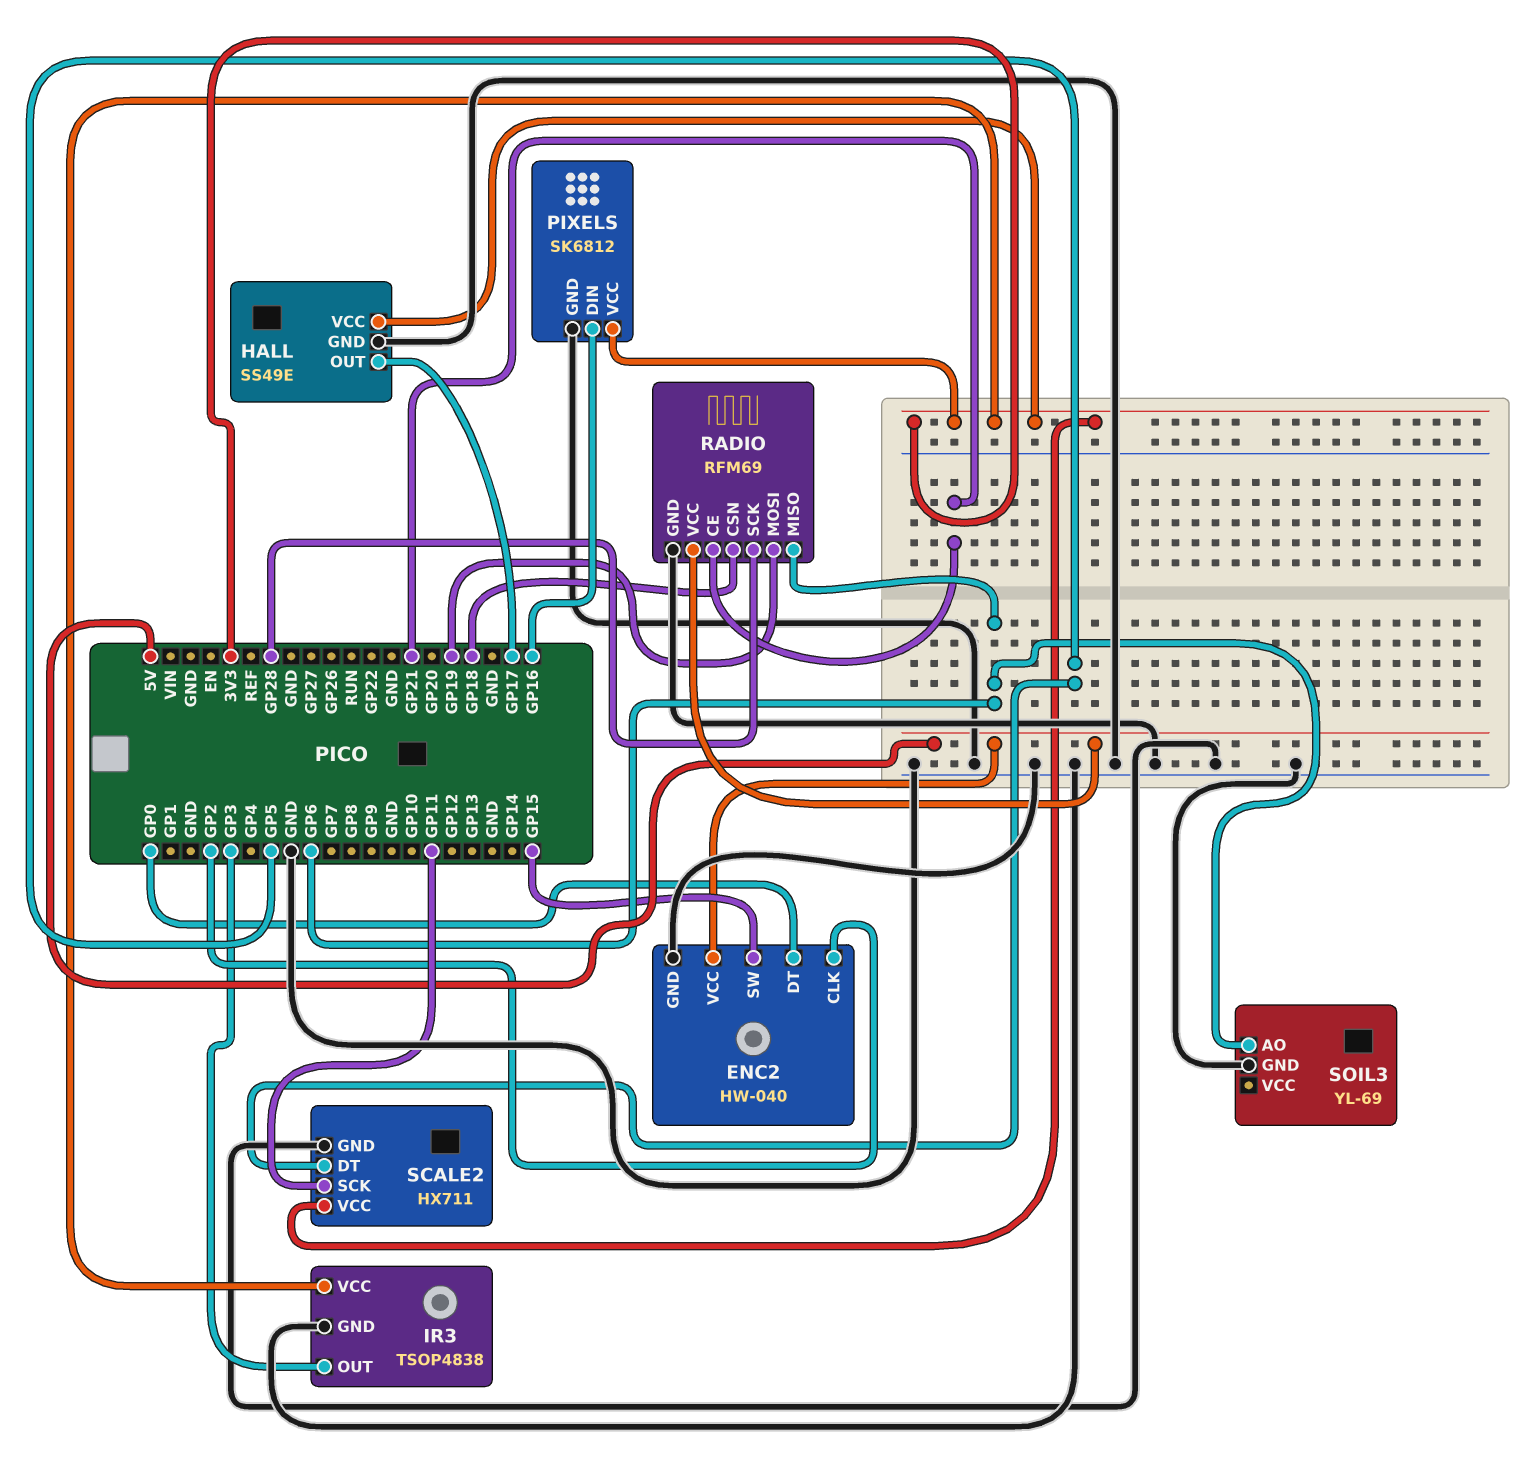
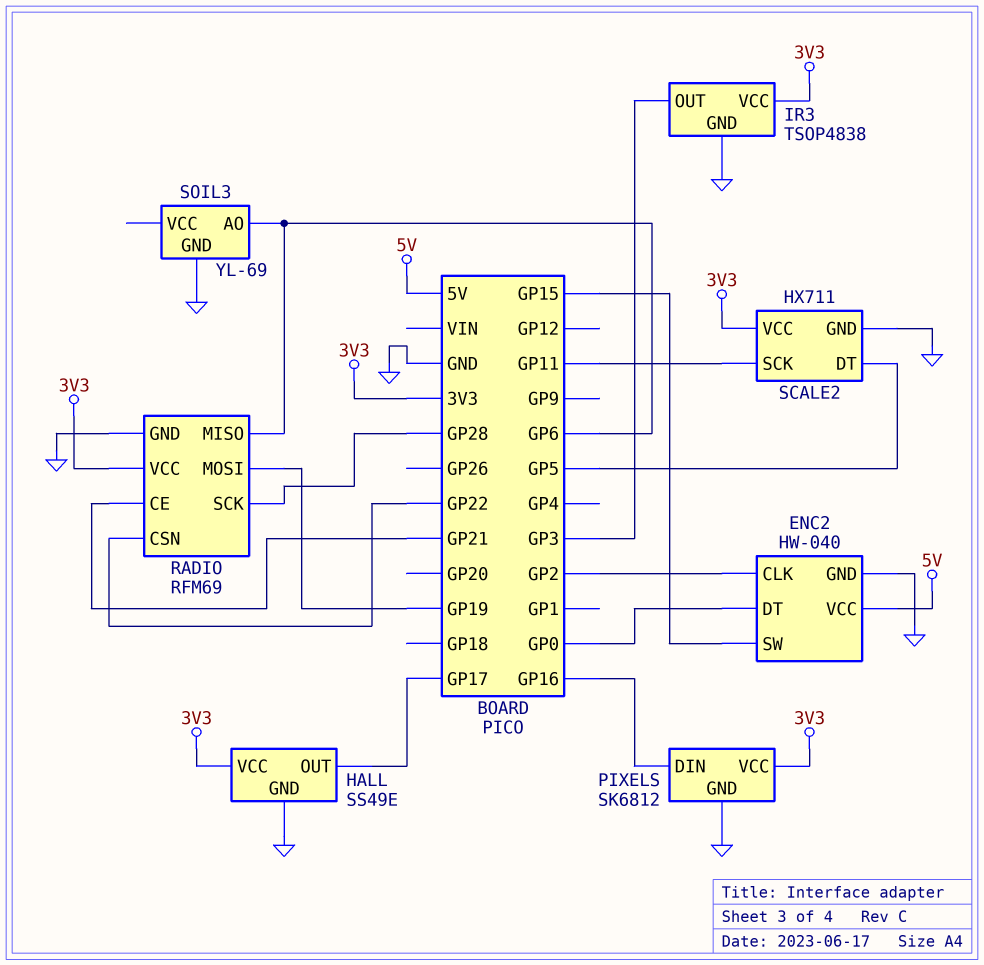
RADIO pin CSN: GP18 -> GP22
RADIO pin VCC: 5V -> 3V3

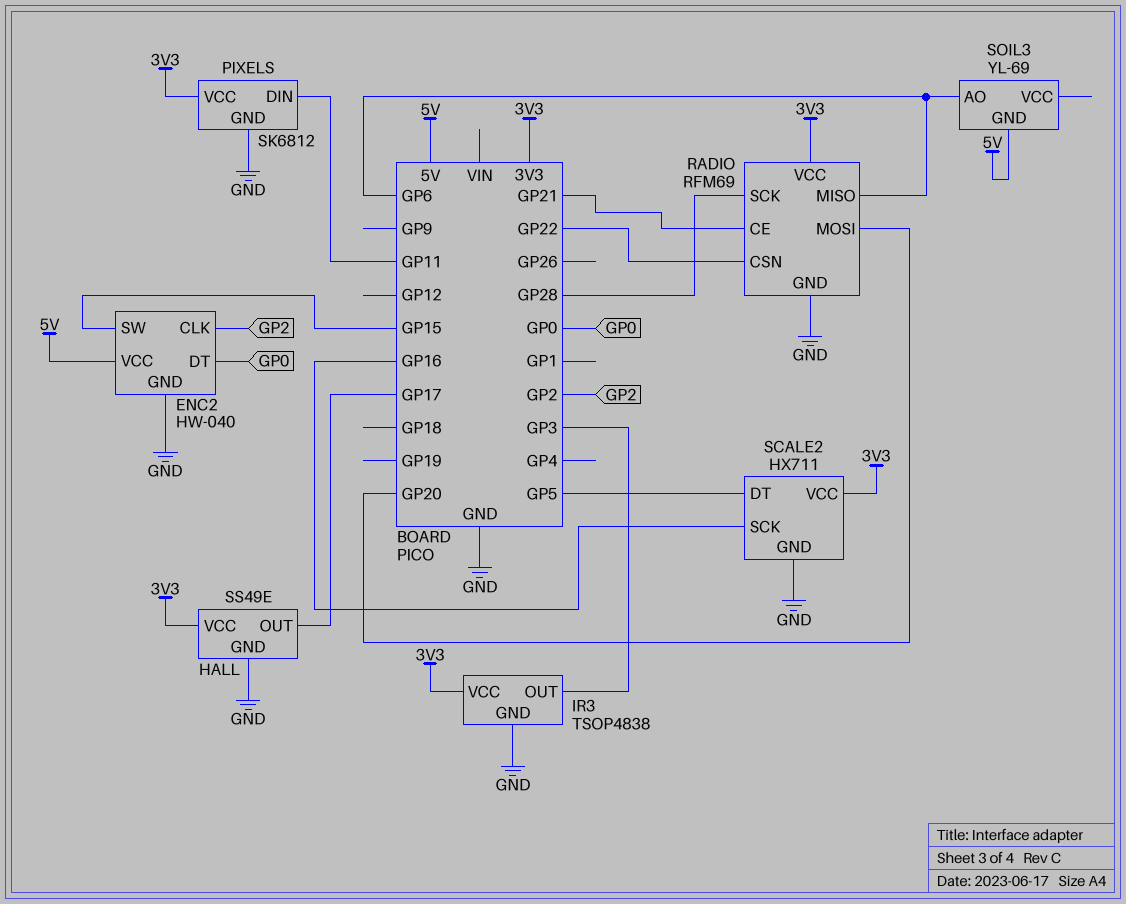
PIXELS pin DIN: GP16 -> GP11
RADIO pin MOSI: GP19 -> GP20
SCALE2 pin SCK: GP11 -> GP16
SOIL3 pin GND: GND -> 5V

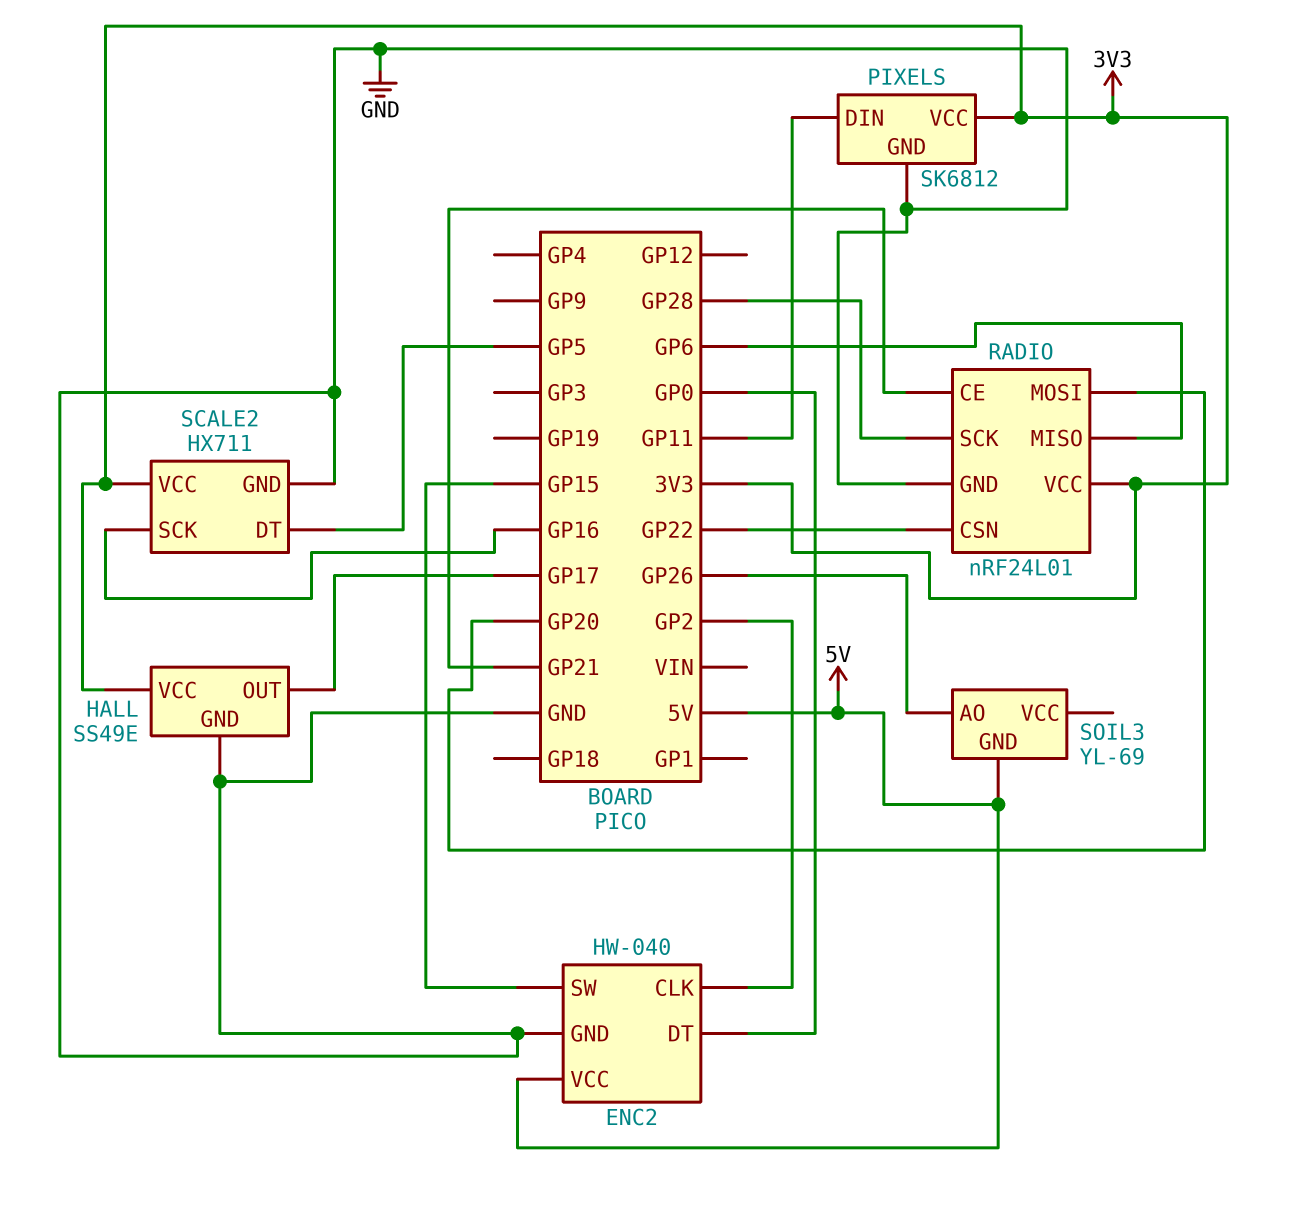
IR3: TSOP4838 -> none
IR3 pin GND: GND -> none
IR3 pin OUT: GP3 -> none
IR3 pin VCC: 3V3 -> none
RADIO: RFM69 -> nRF24L01
SOIL3 pin AO: GP6 -> GP26

